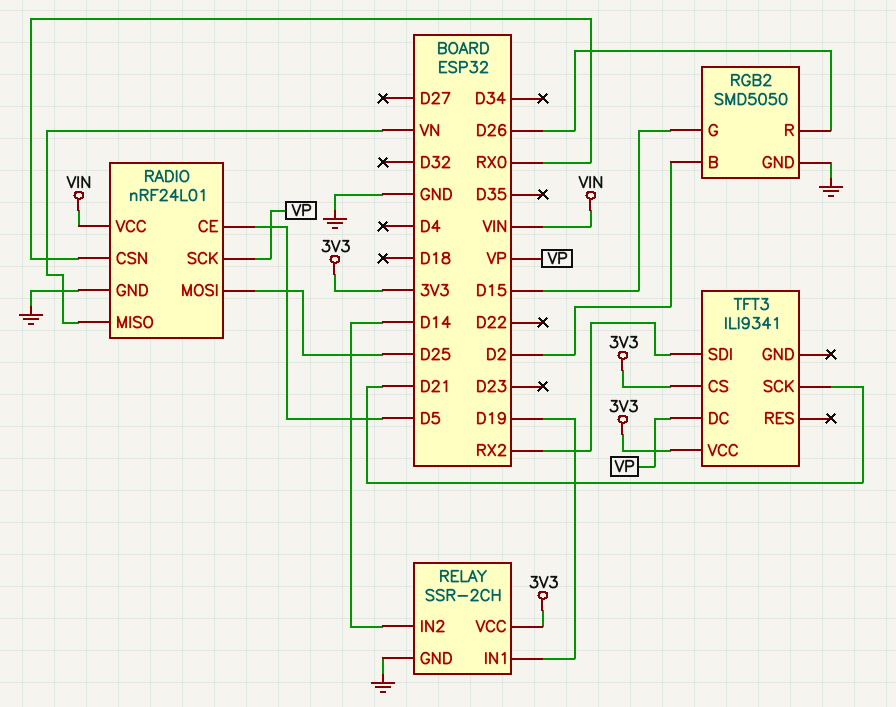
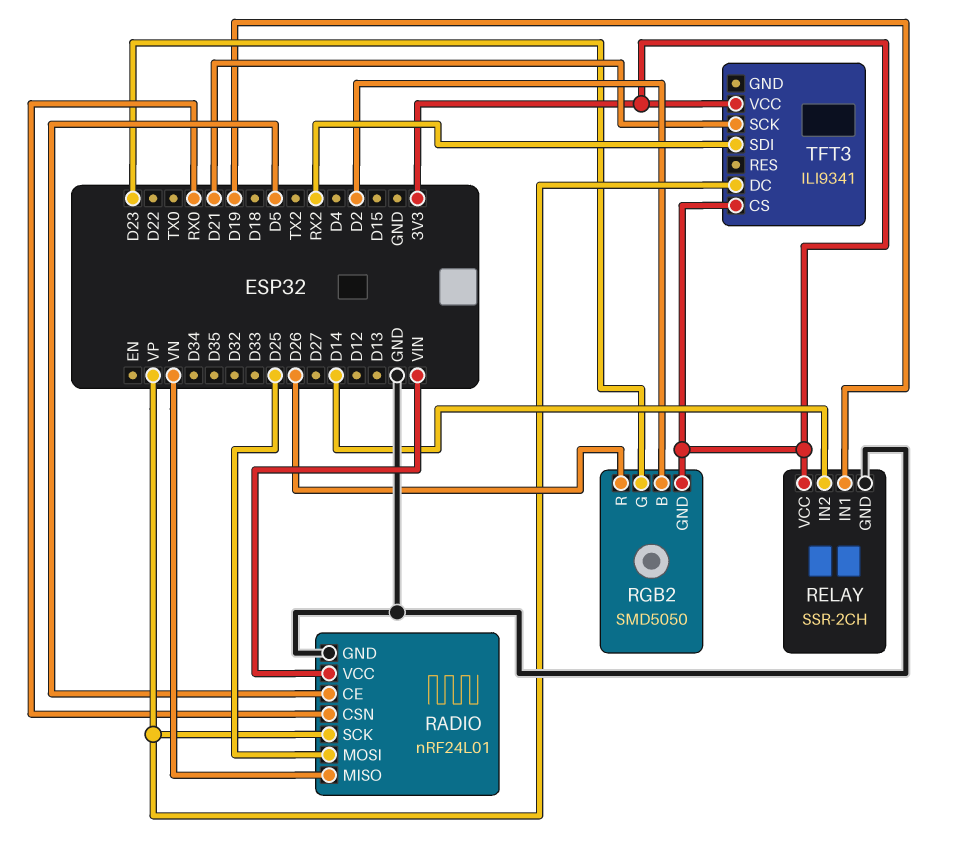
RGB2 pin G: D15 -> D23
RGB2 pin GND: GND -> 3V3

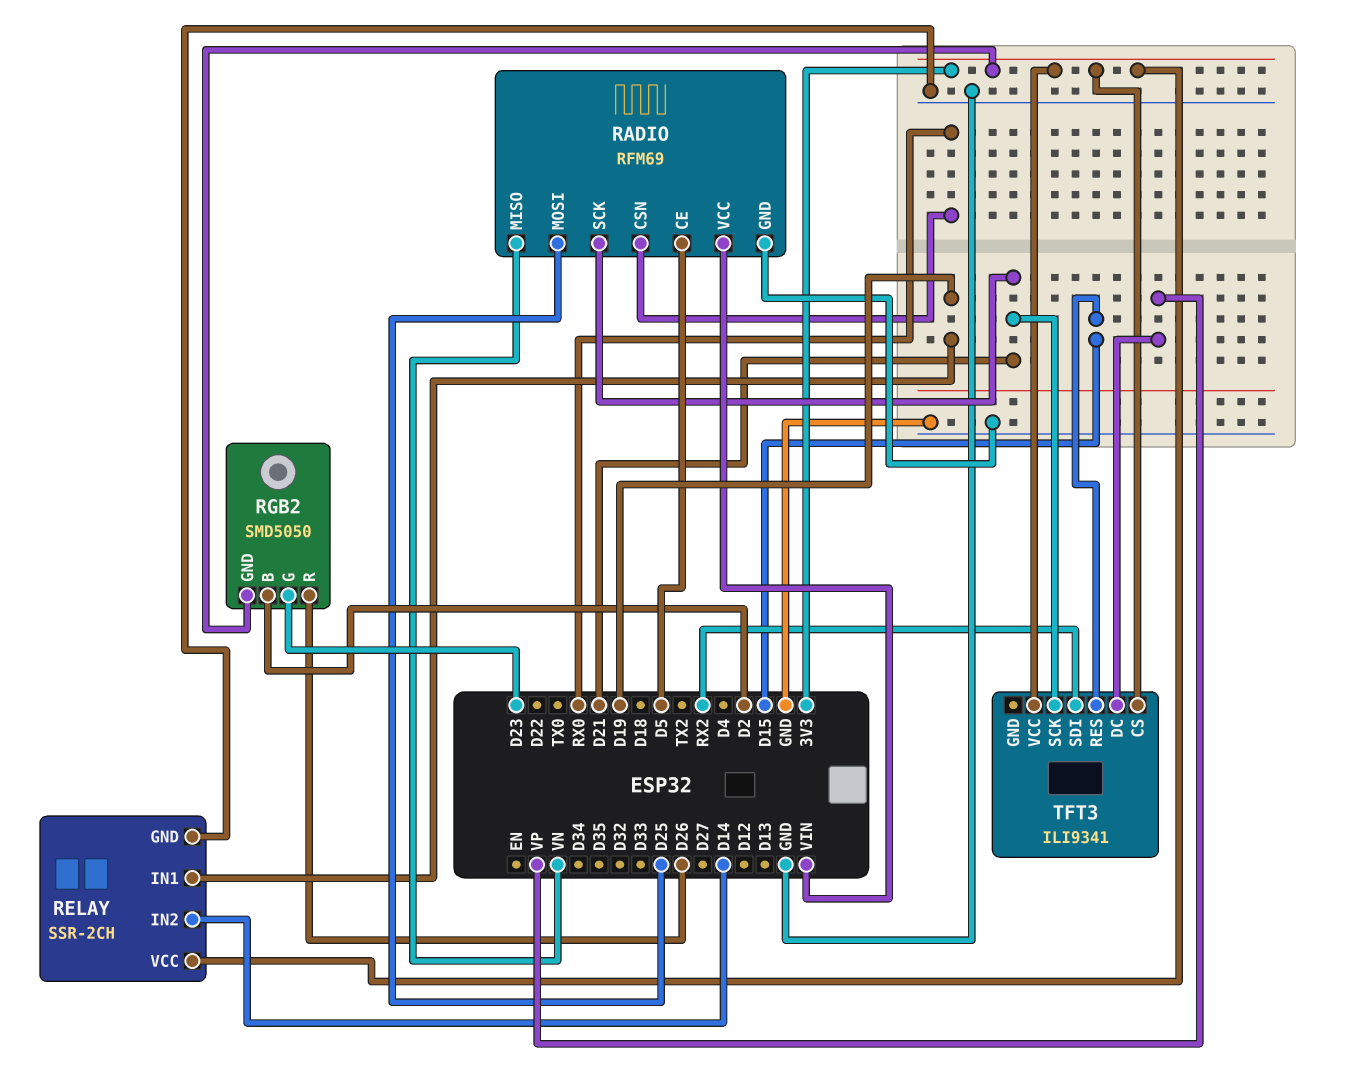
RADIO: nRF24L01 -> RFM69
RADIO pin SCK: VP -> D21
TFT3 pin RES: none -> D15

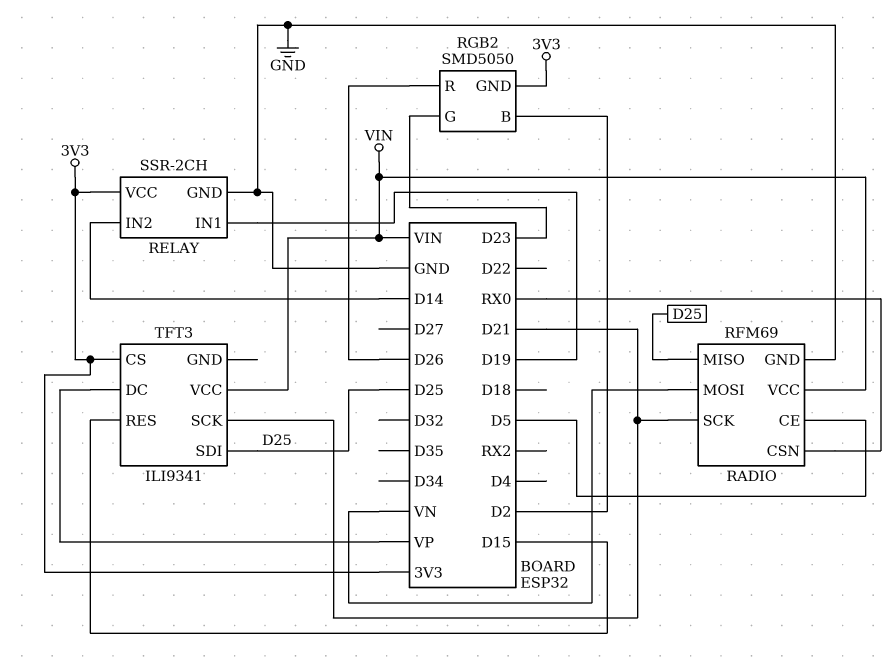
RADIO pin MISO: VN -> D25
RADIO pin MOSI: D25 -> VN
TFT3 pin SDI: RX2 -> D25
TFT3 pin VCC: 3V3 -> VIN

